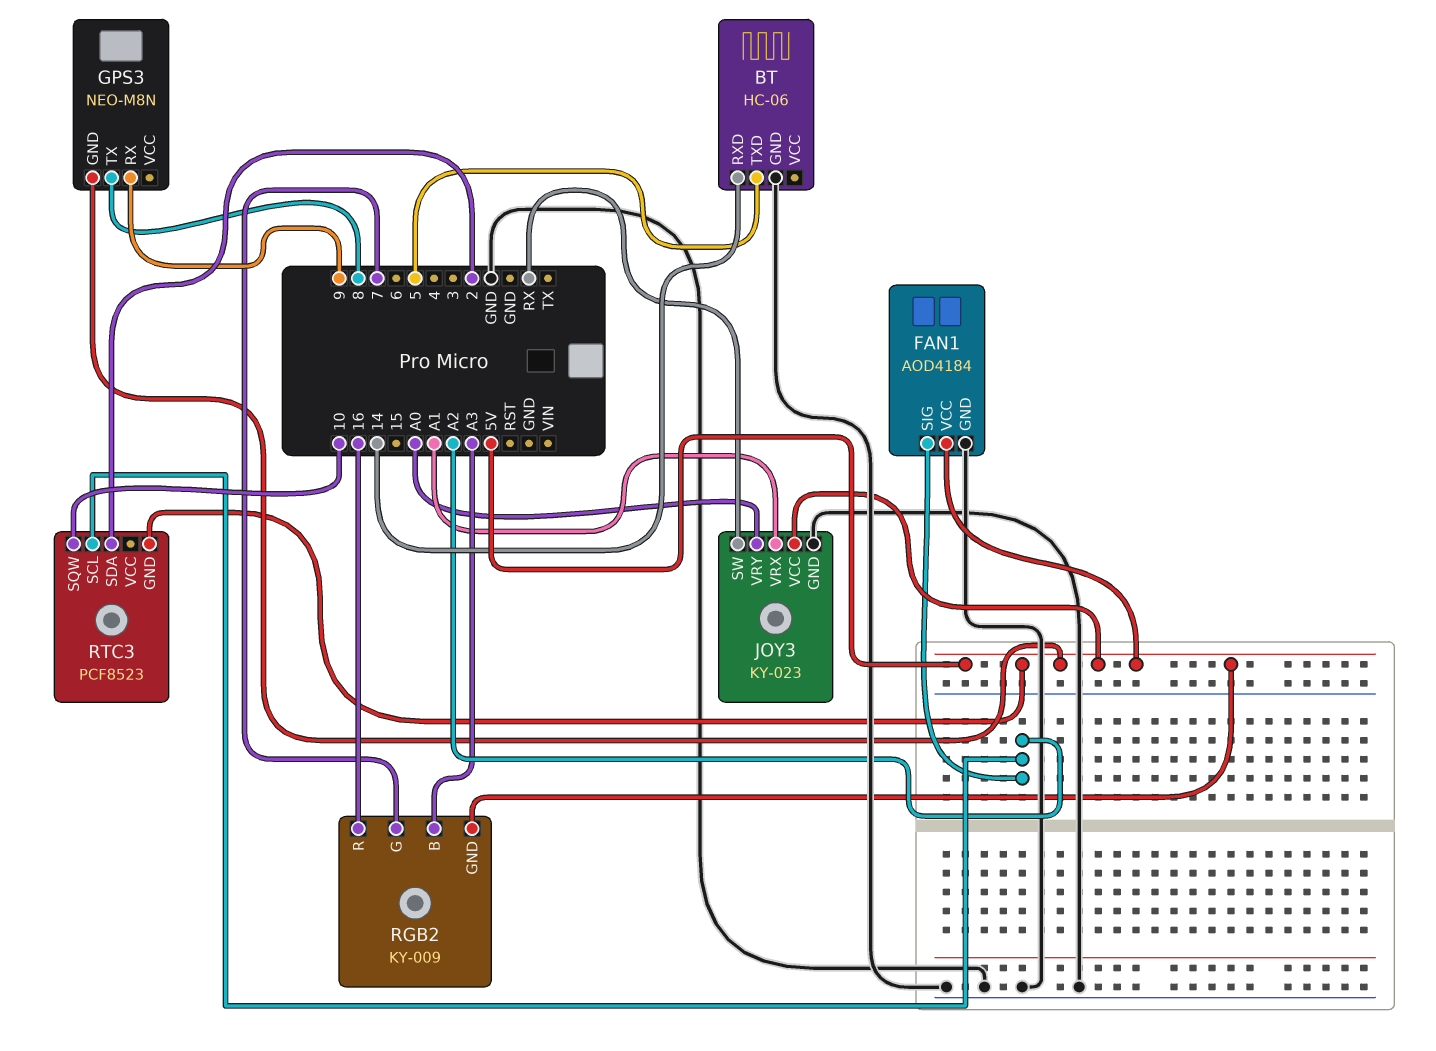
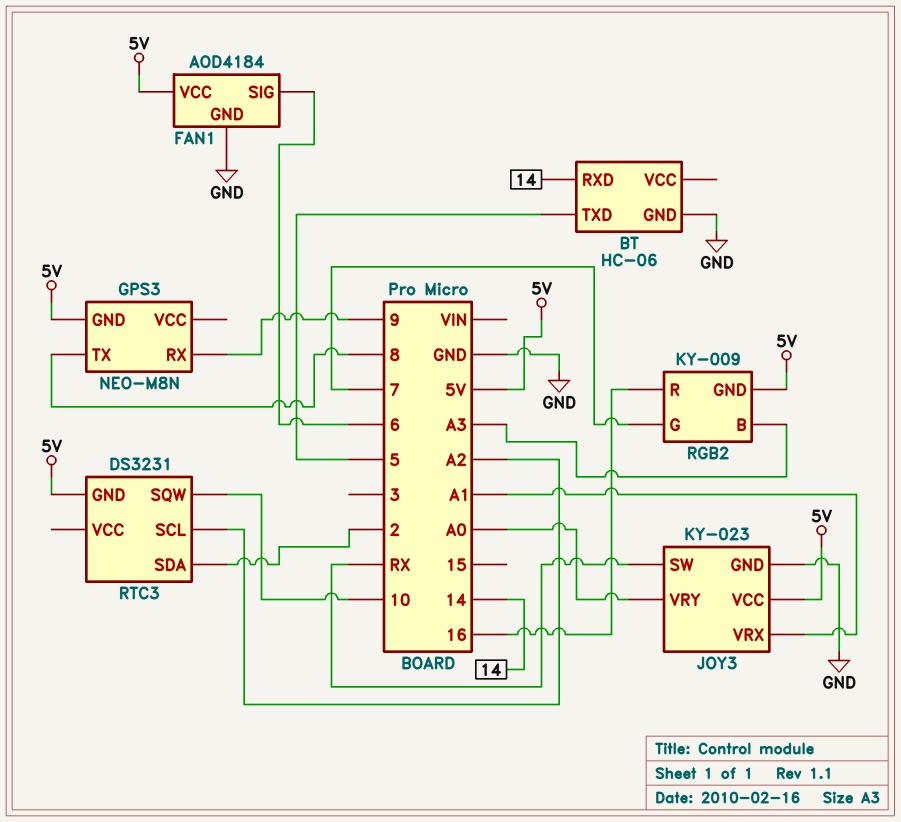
FAN1 pin SIG: A2 -> 6
RTC3: PCF8523 -> DS3231

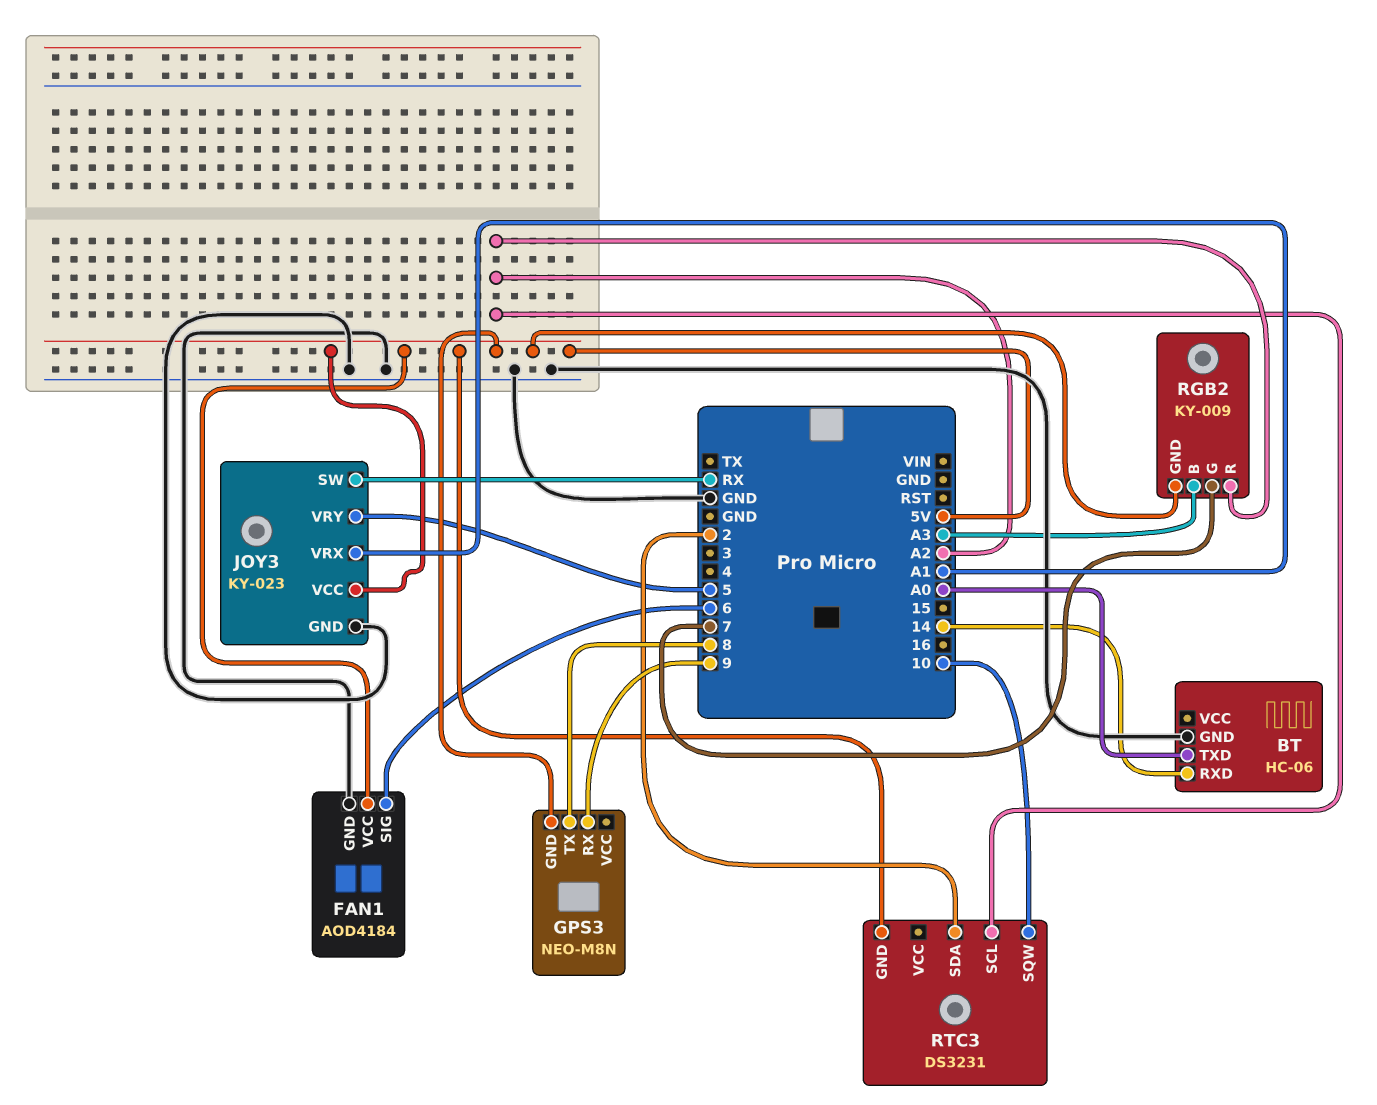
BT pin TXD: 5 -> A0
JOY3 pin VRY: A0 -> 5
RGB2 pin R: 16 -> A2

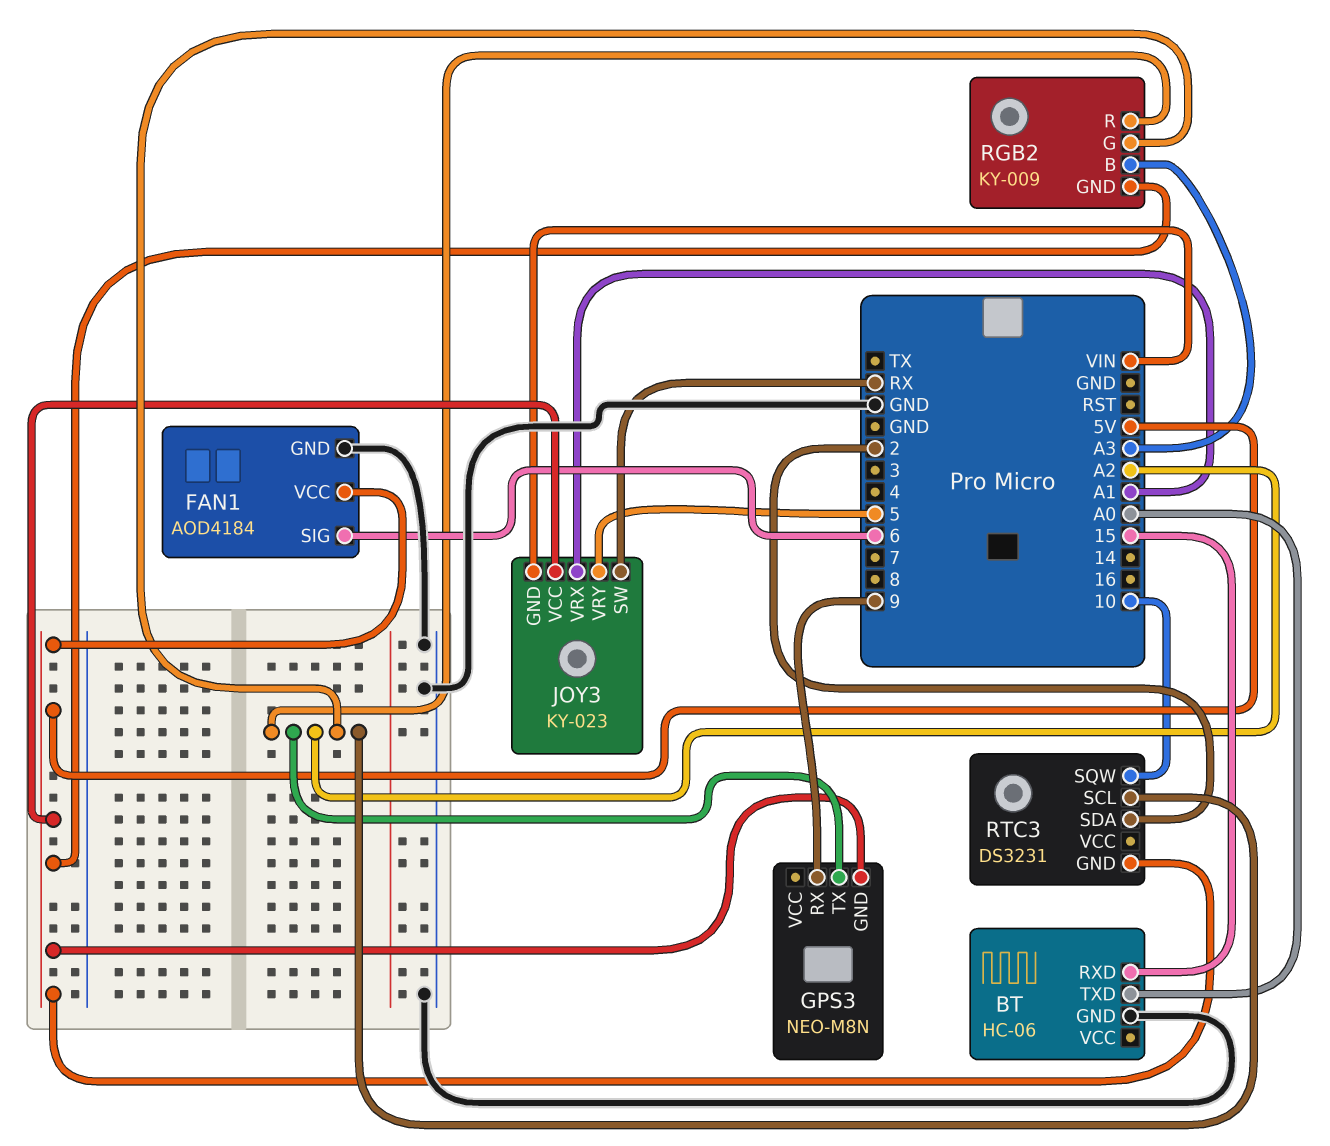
BT pin RXD: 14 -> 15
GPS3 pin TX: 8 -> A2
JOY3 pin GND: GND -> VIN
RGB2 pin G: 7 -> A2

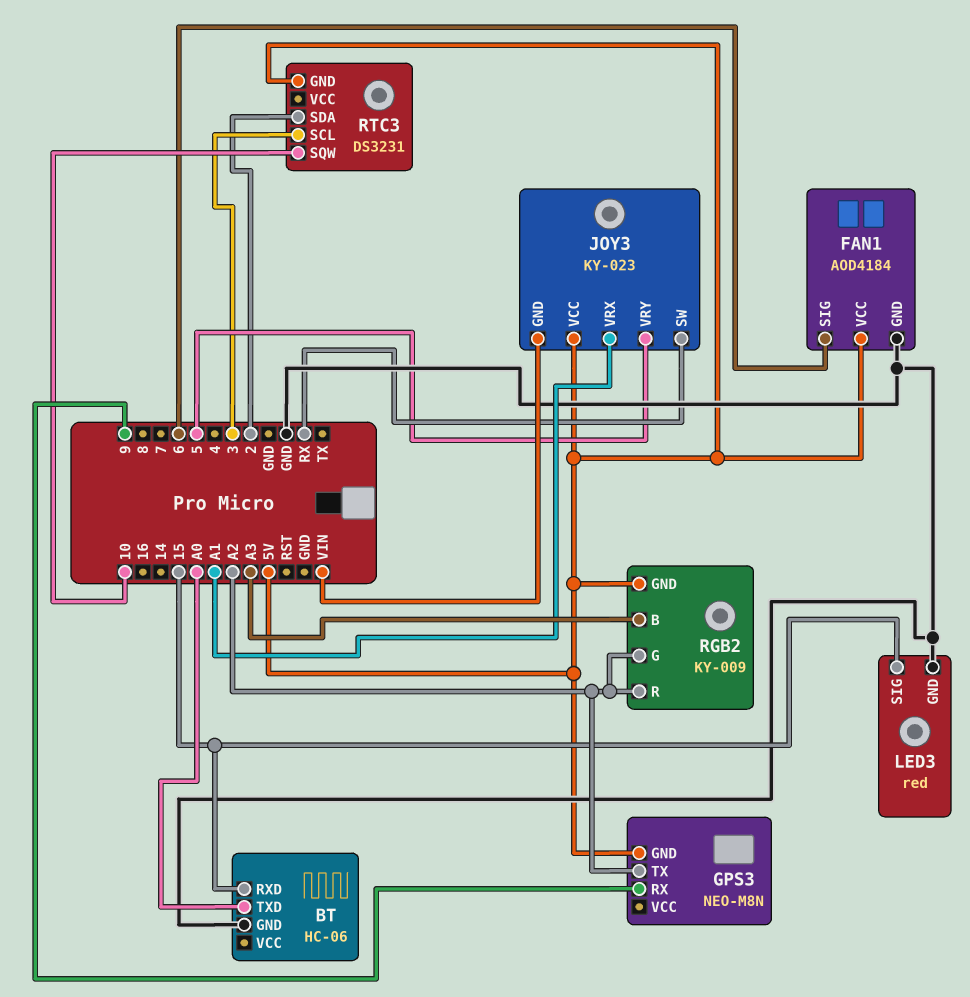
LED3: none -> red
LED3 pin GND: none -> GND
LED3 pin SIG: none -> 15
RTC3 pin SCL: A2 -> 3

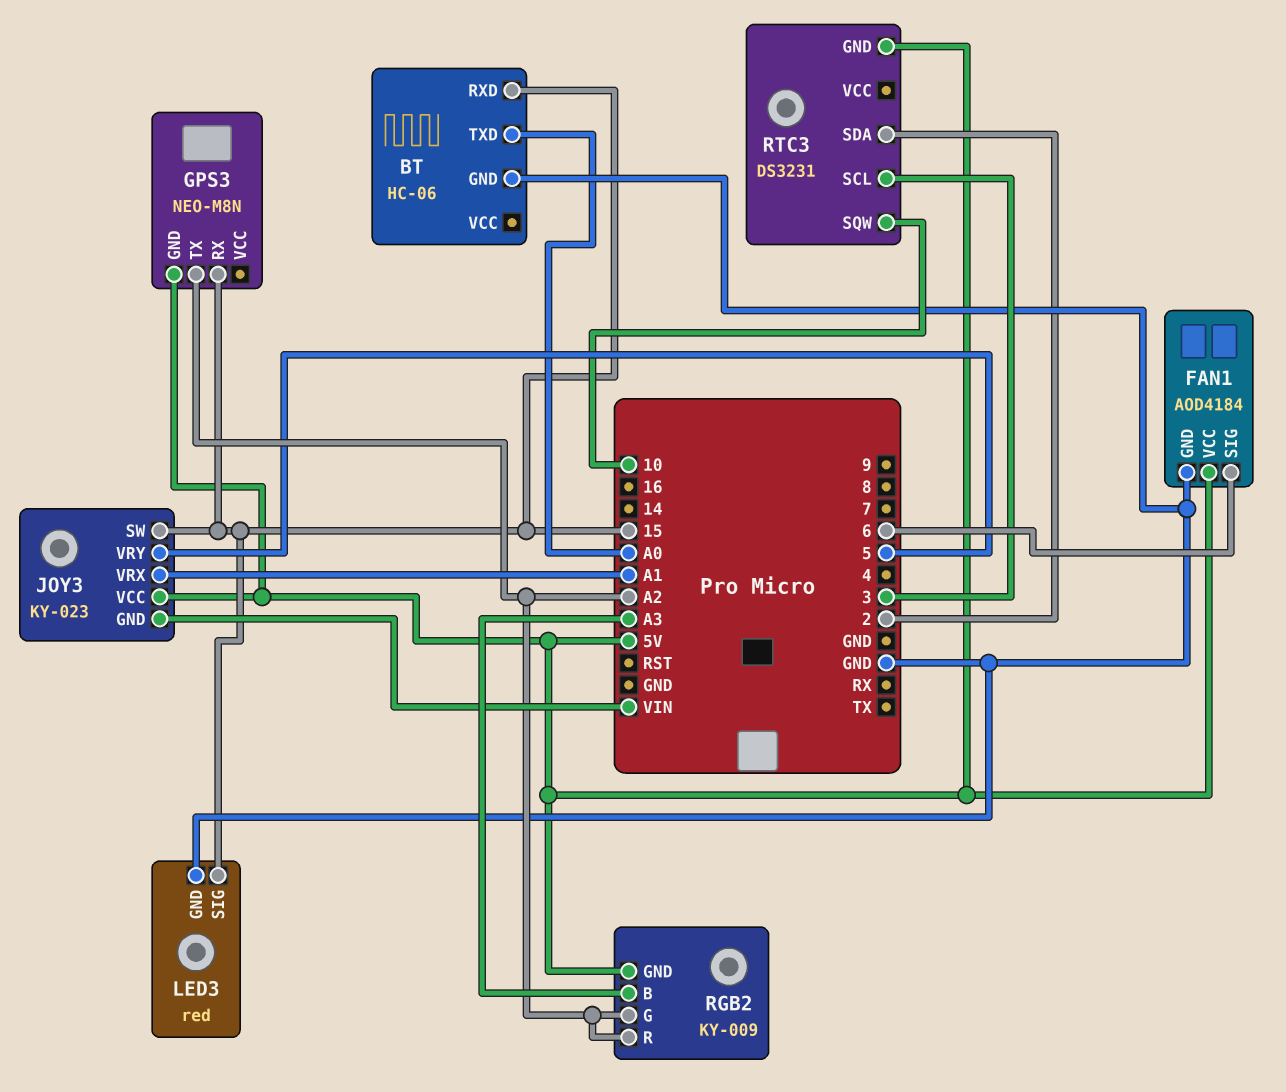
GPS3 pin RX: 9 -> 15
JOY3 pin SW: RX -> 15

